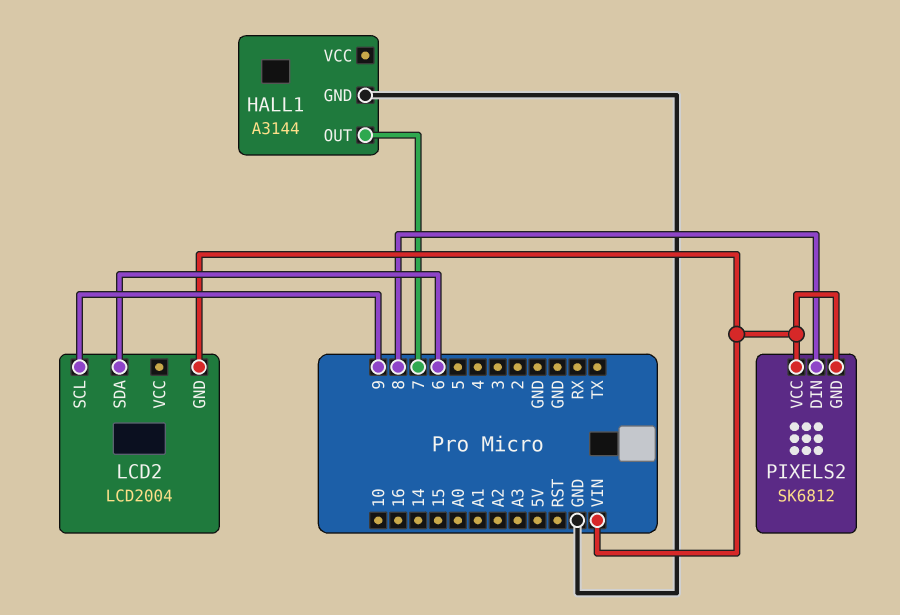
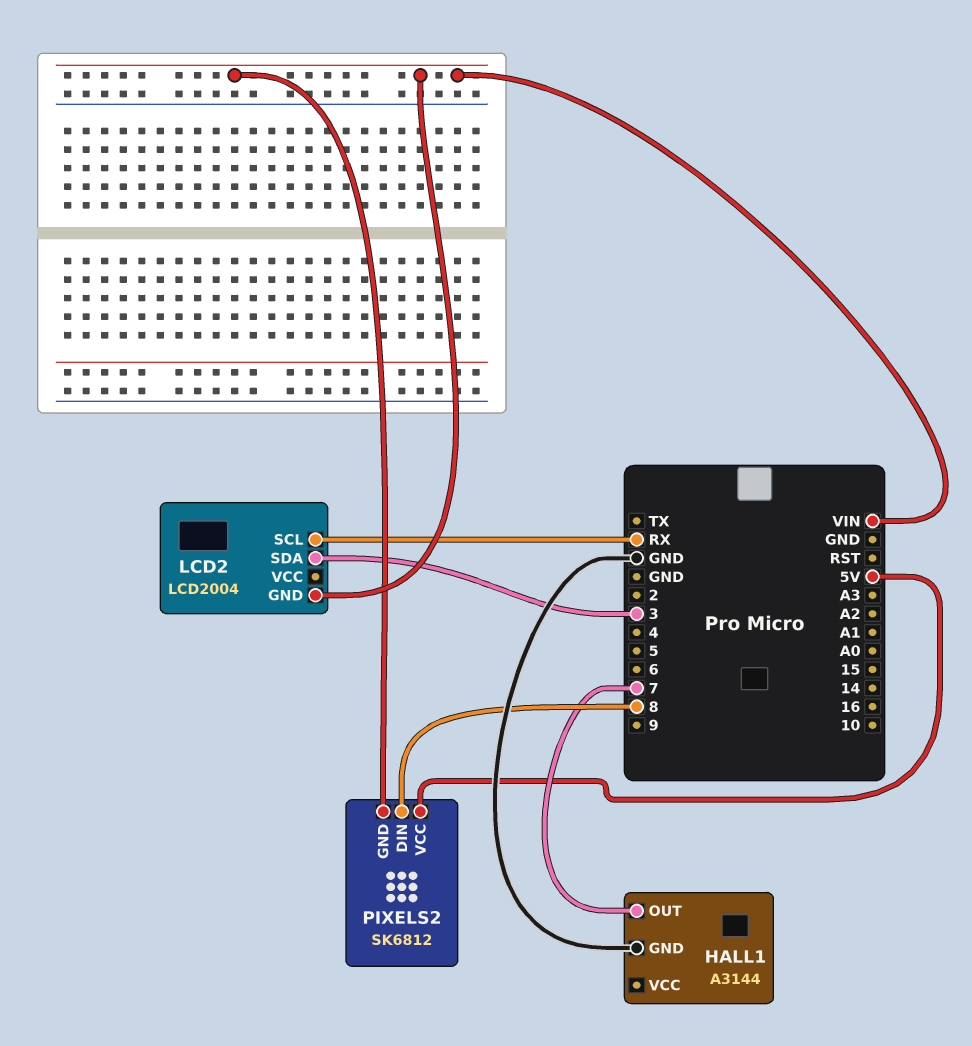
LCD2 pin SCL: 9 -> RX
LCD2 pin SDA: 6 -> 3
PIXELS2 pin VCC: VIN -> 5V

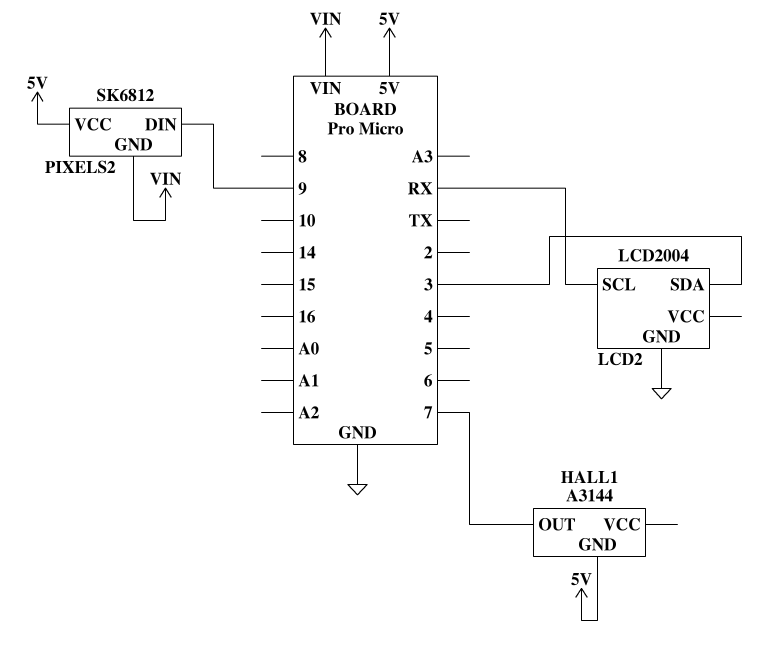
HALL1 pin GND: GND -> 5V
LCD2 pin GND: VIN -> GND
PIXELS2 pin DIN: 8 -> 9

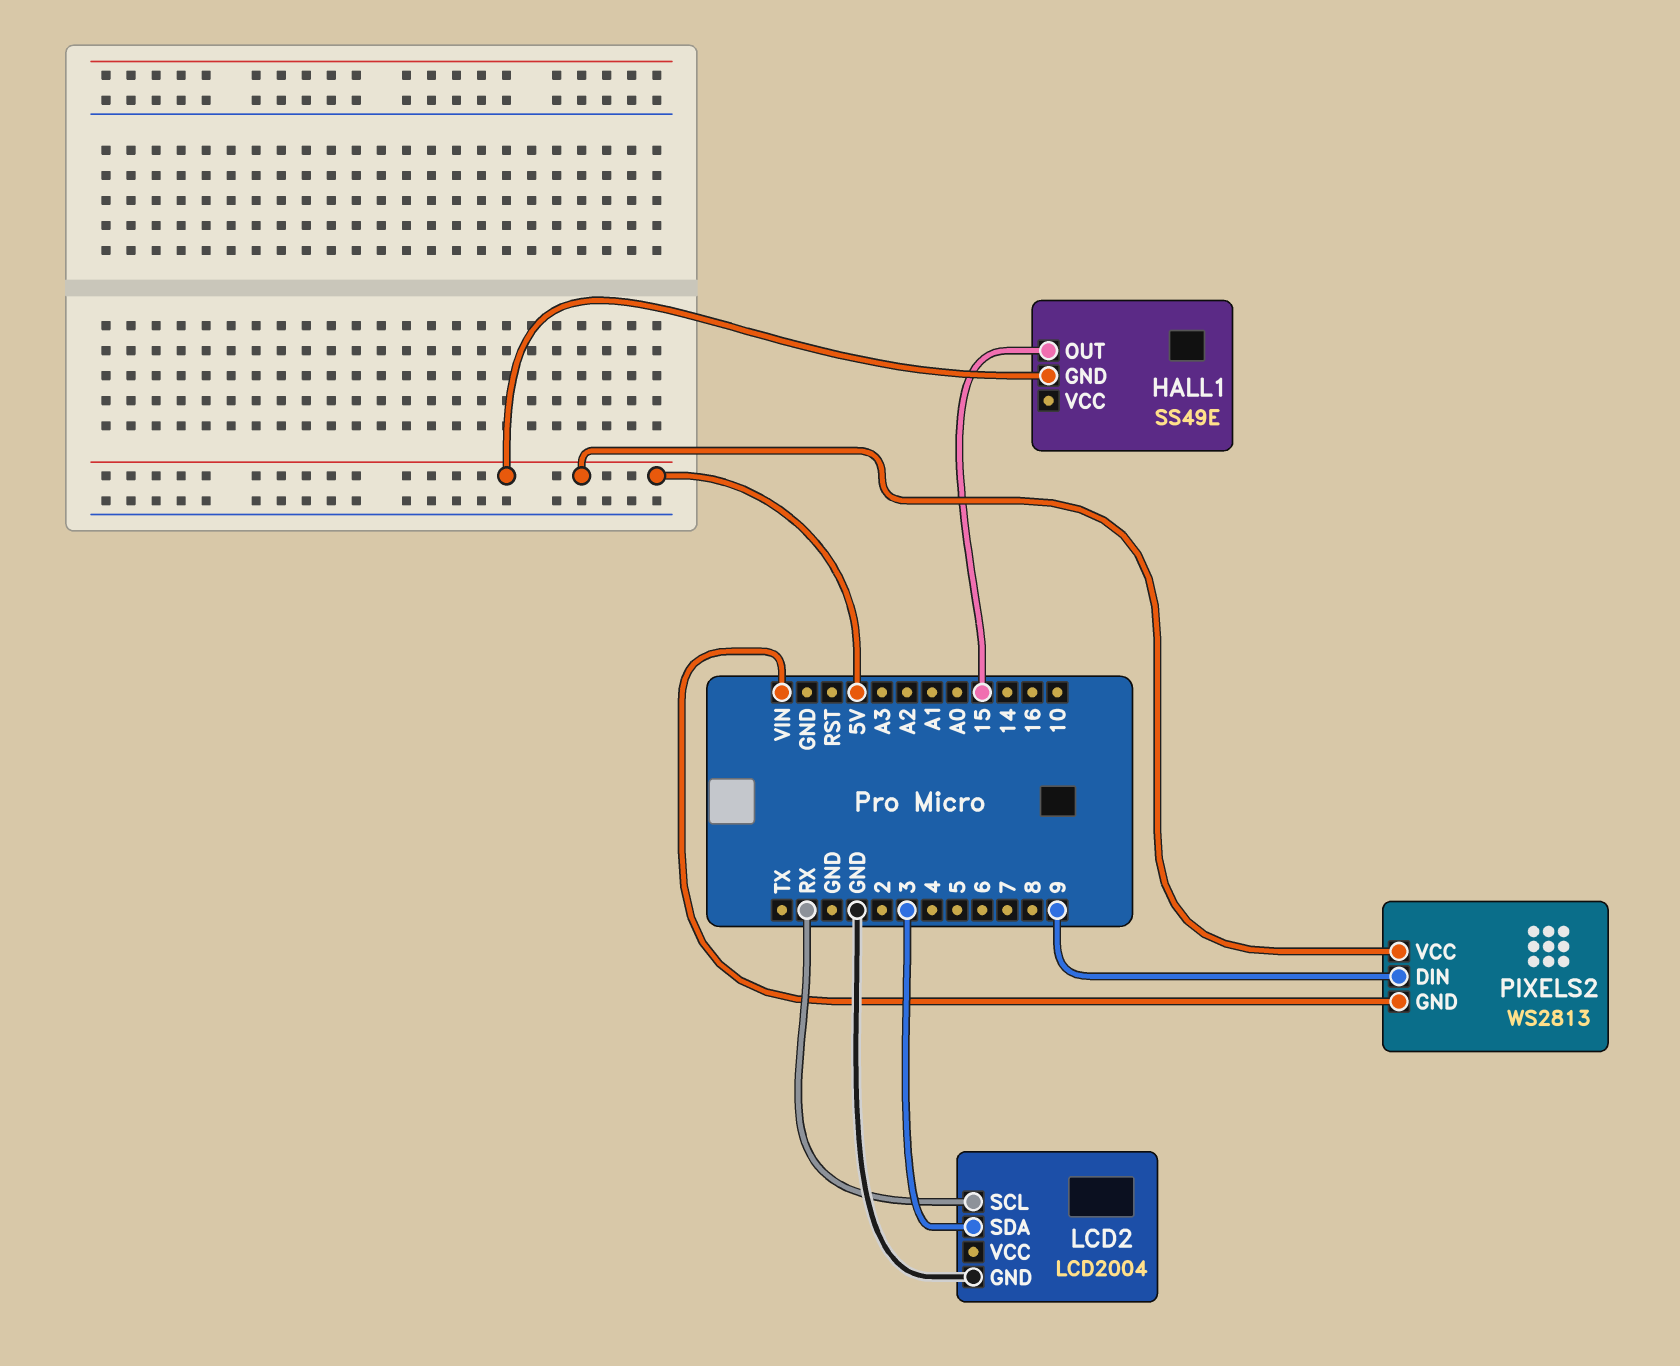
HALL1: A3144 -> SS49E
HALL1 pin OUT: 7 -> 15
PIXELS2: SK6812 -> WS2813

